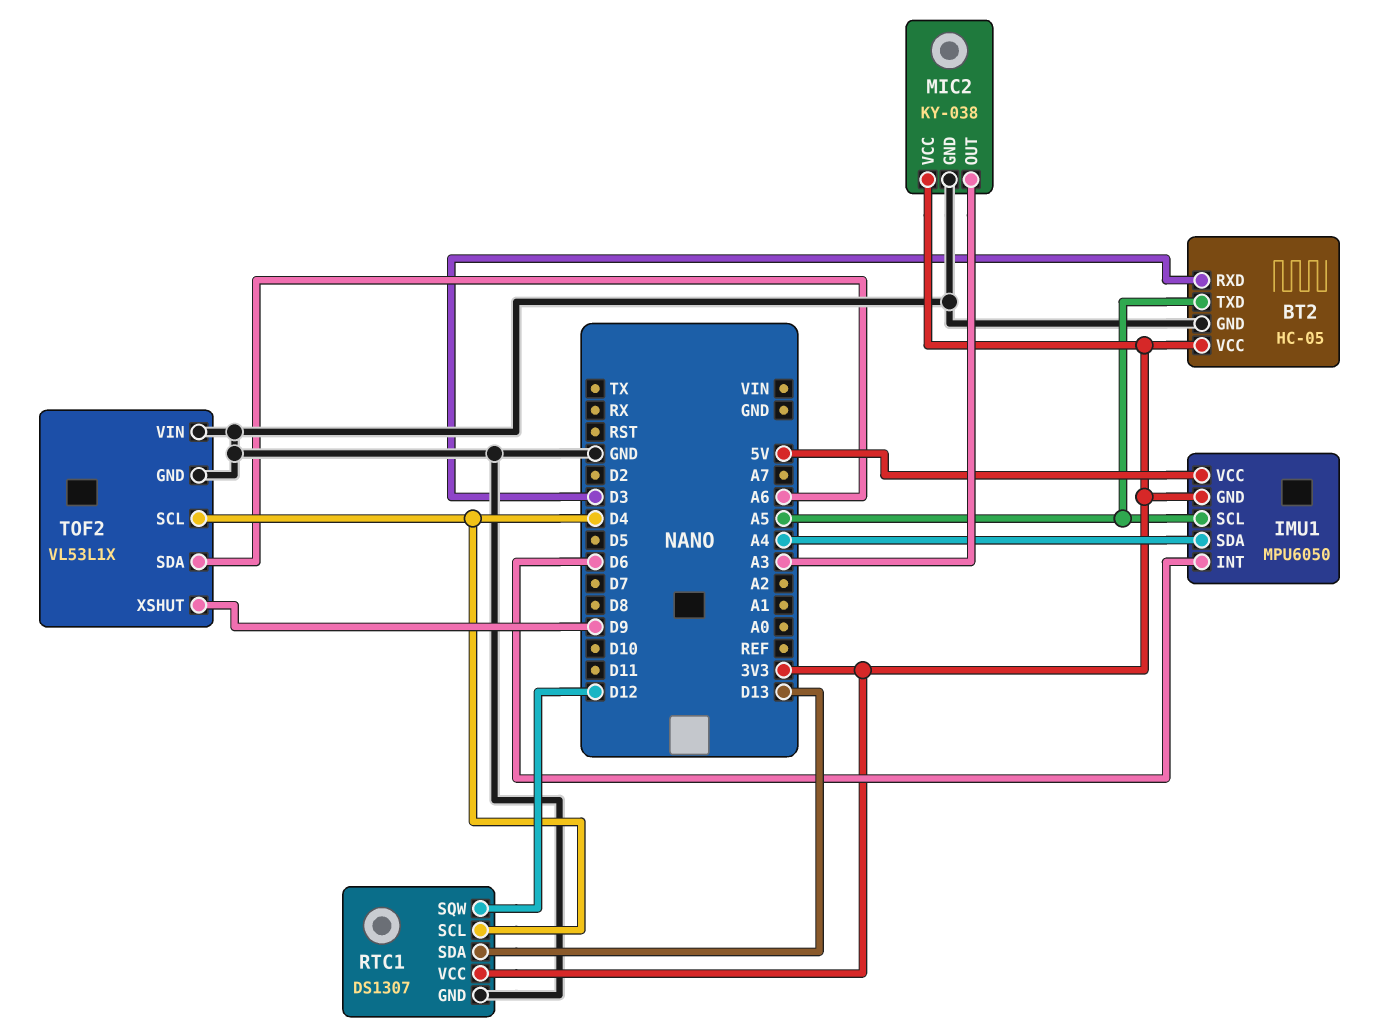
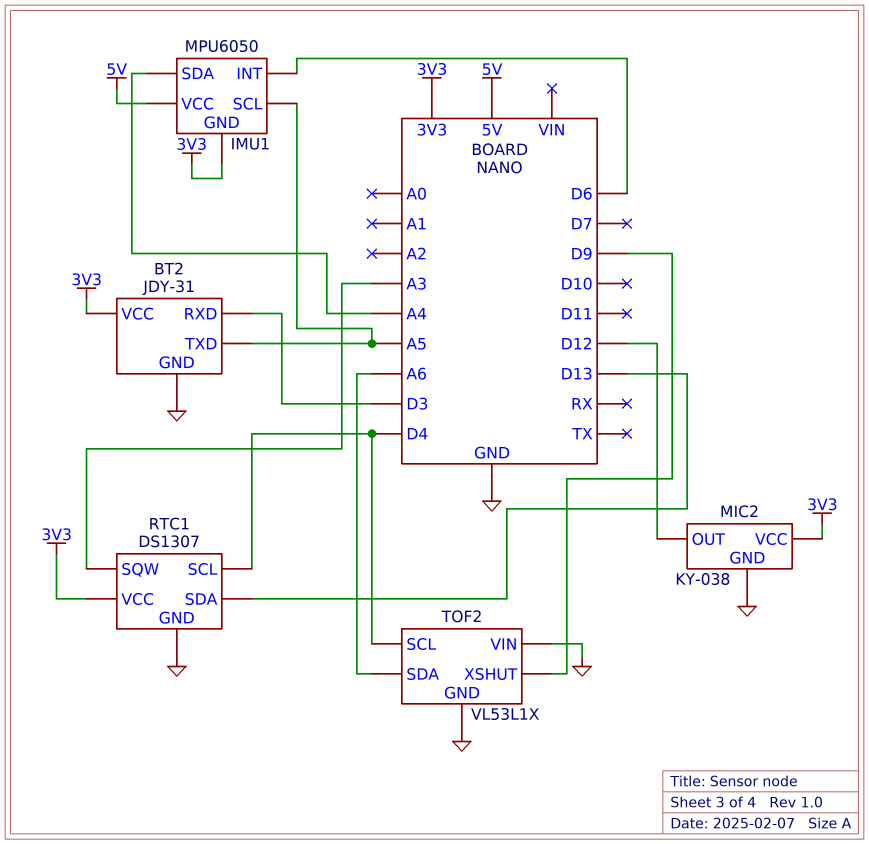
BT2: HC-05 -> JDY-31
MIC2 pin OUT: A3 -> D12
RTC1 pin SQW: D12 -> A3

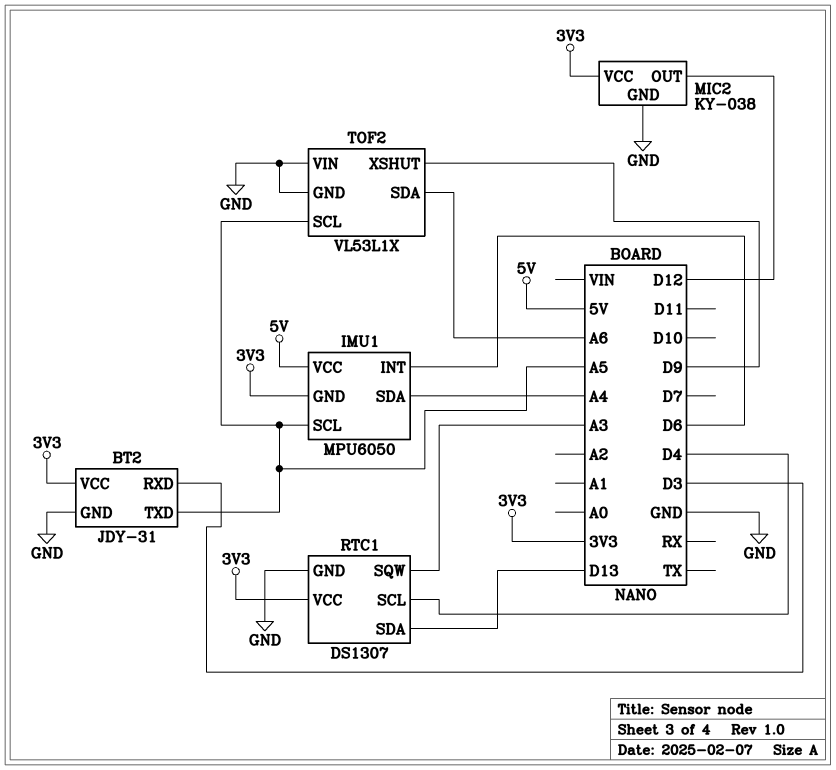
TOF2 pin SCL: D4 -> A5

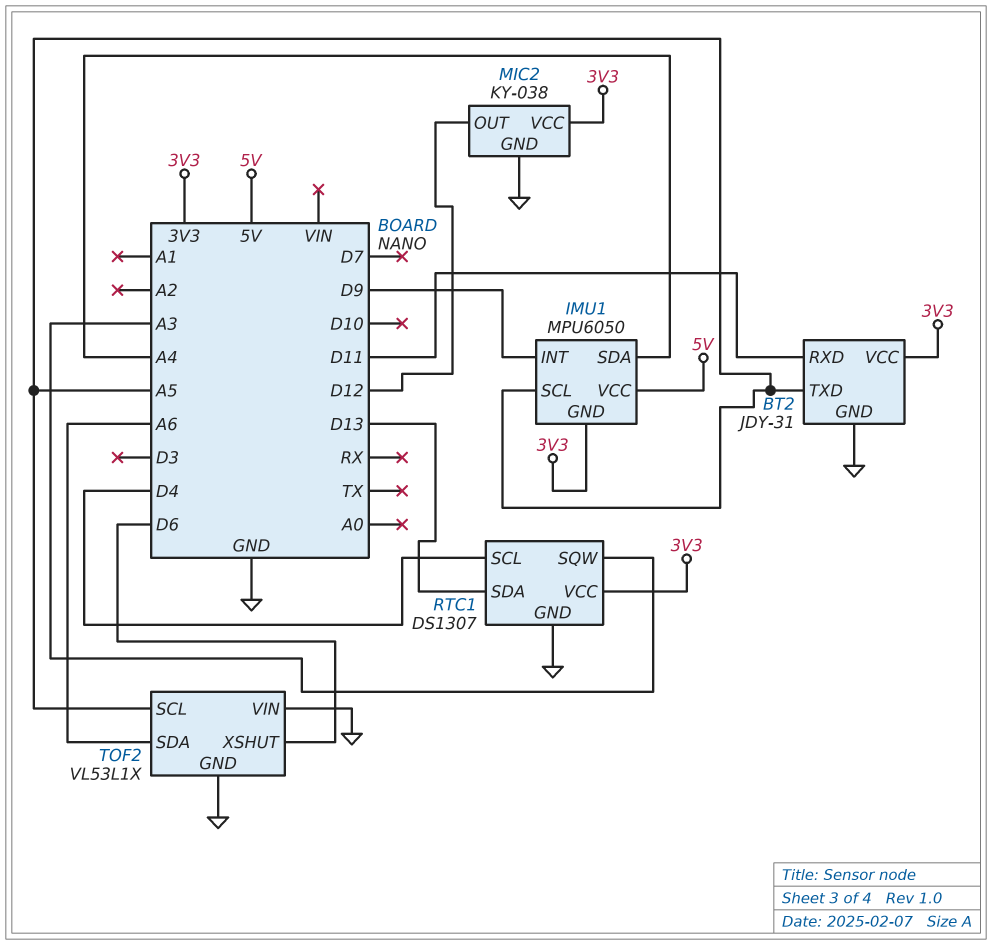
BT2 pin RXD: D3 -> D11
IMU1 pin INT: D6 -> D9
TOF2 pin XSHUT: D9 -> D6

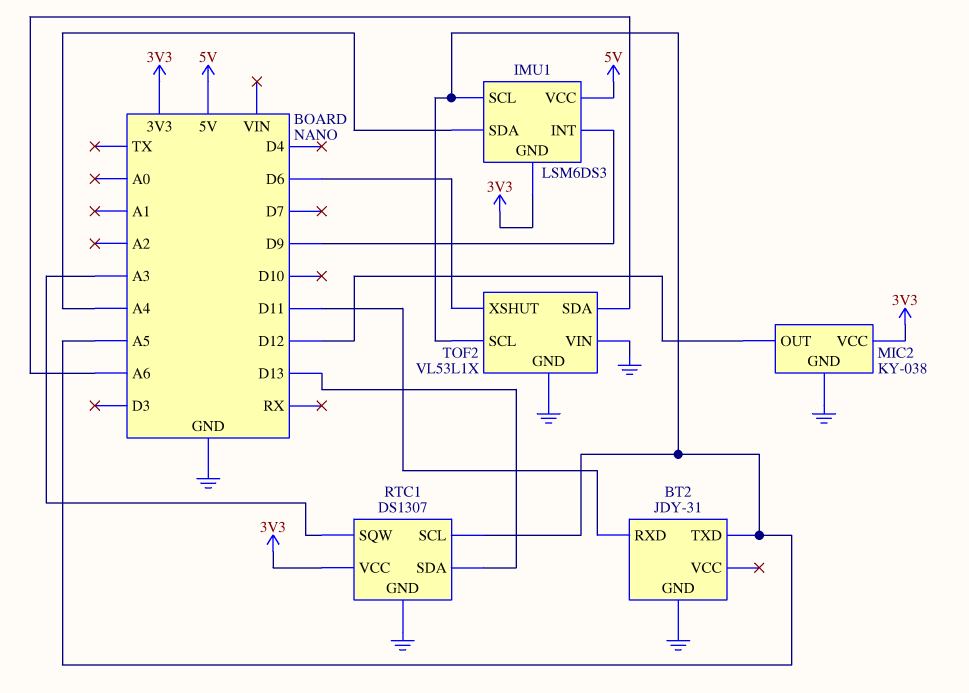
BT2 pin VCC: 3V3 -> none
IMU1: MPU6050 -> LSM6DS3
RTC1 pin SCL: D4 -> A5

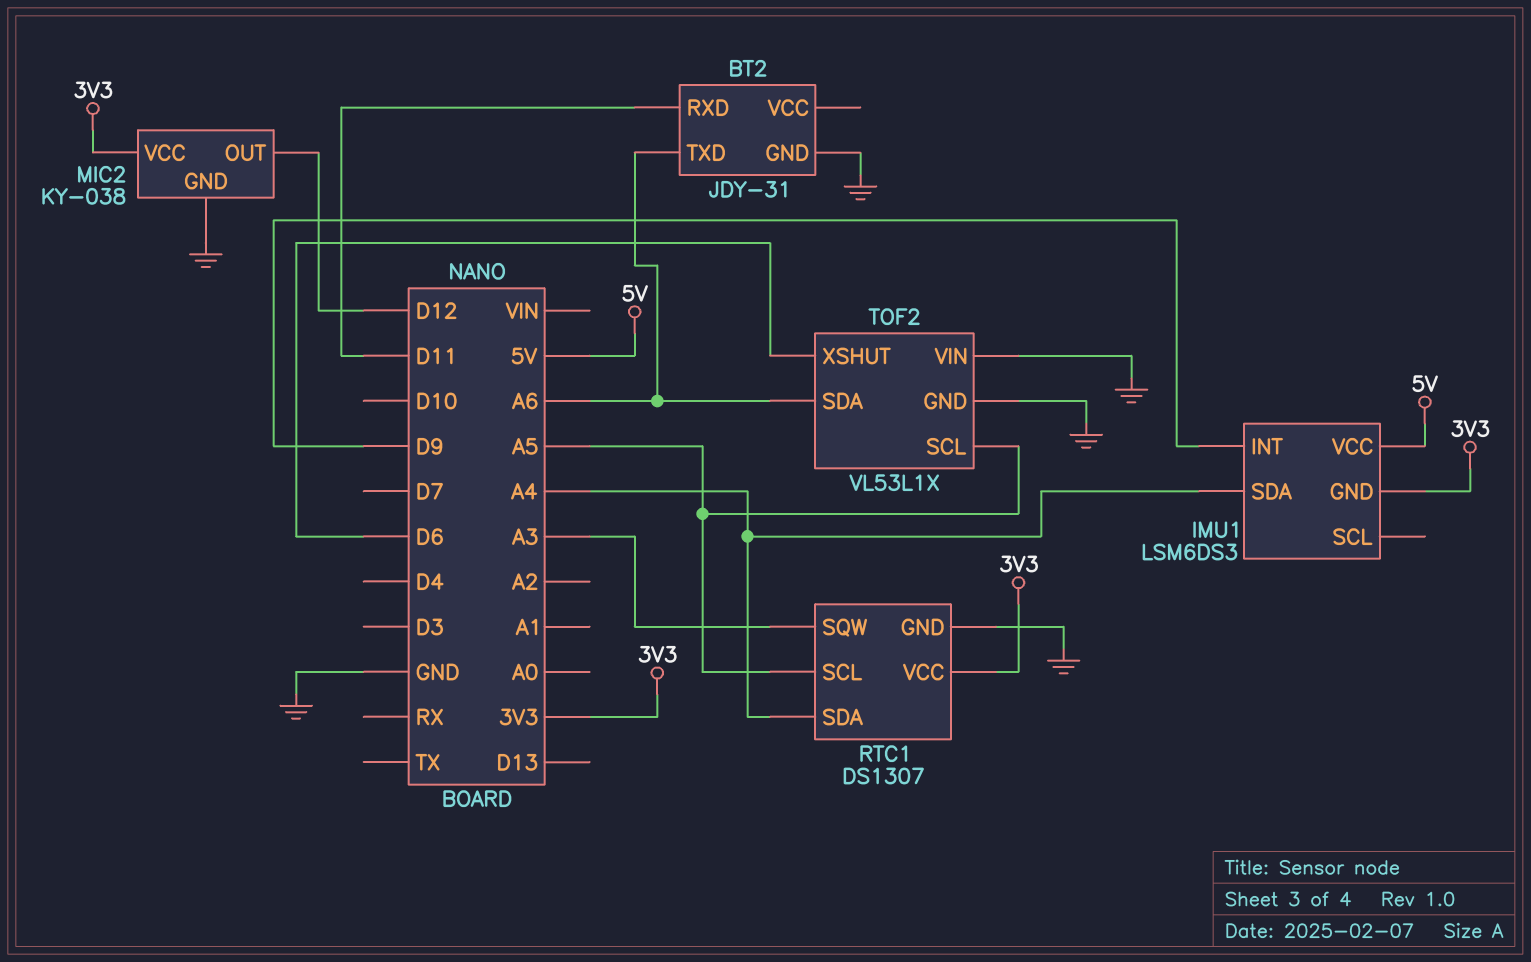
BT2 pin TXD: A5 -> A6
IMU1 pin SCL: A5 -> none
RTC1 pin SDA: D13 -> A4

